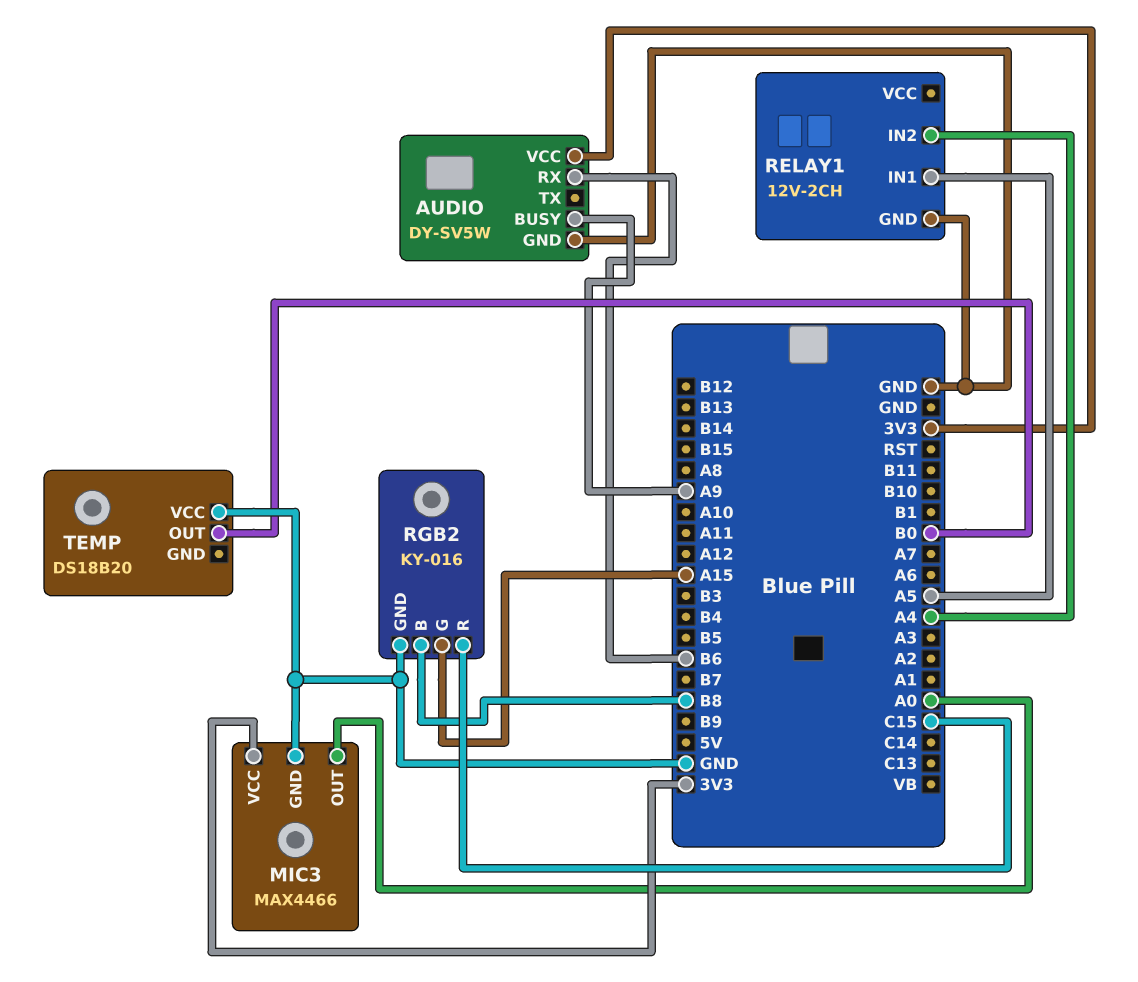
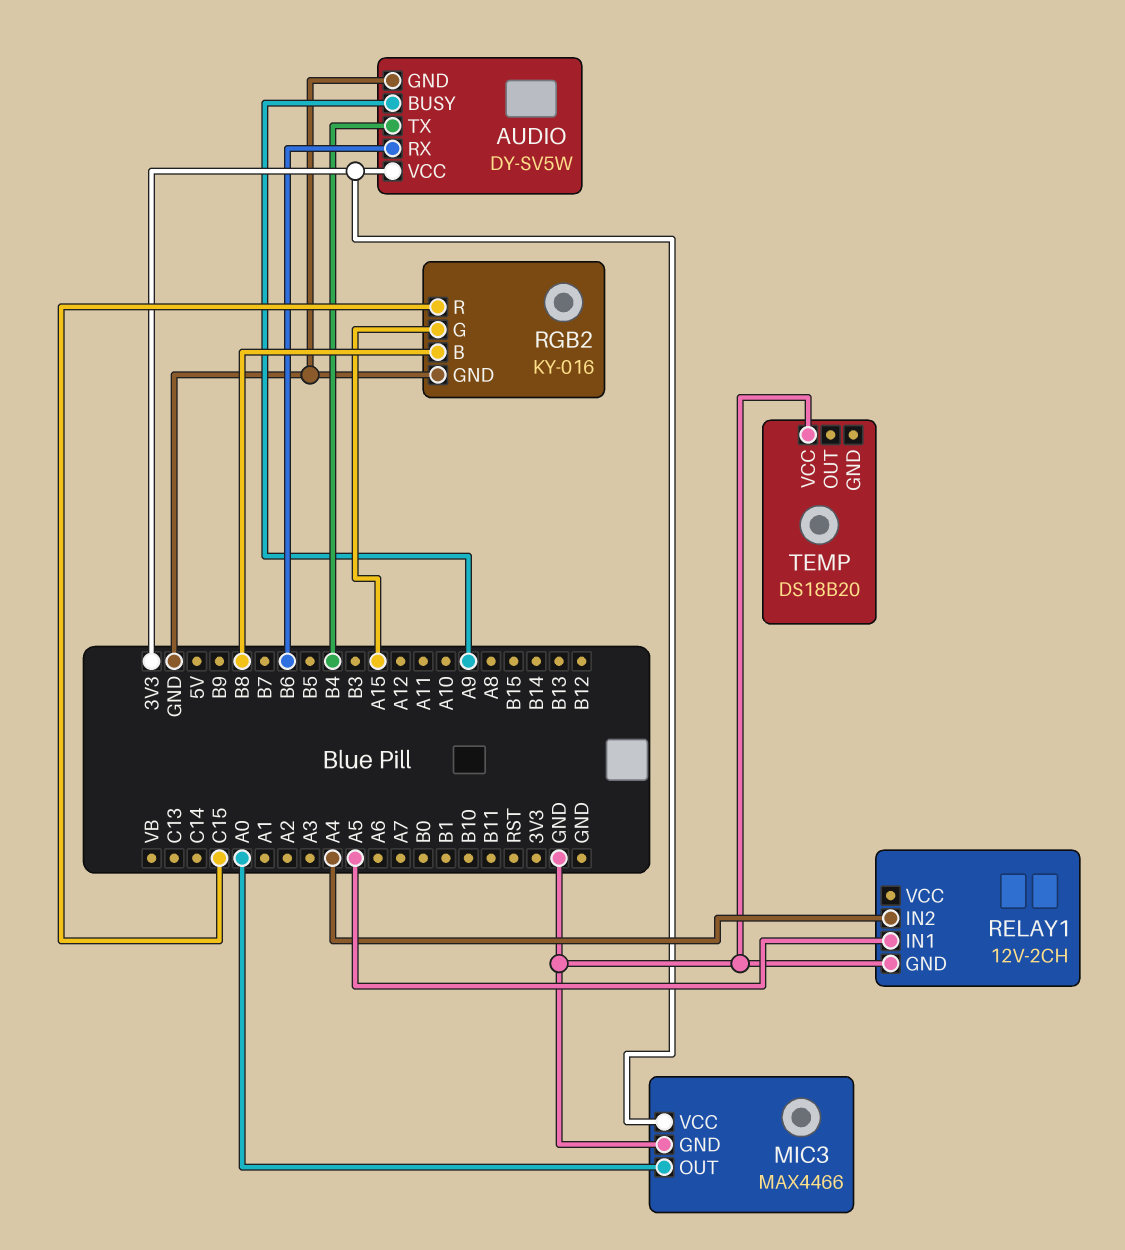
AUDIO pin TX: none -> B4
TEMP pin OUT: B0 -> none

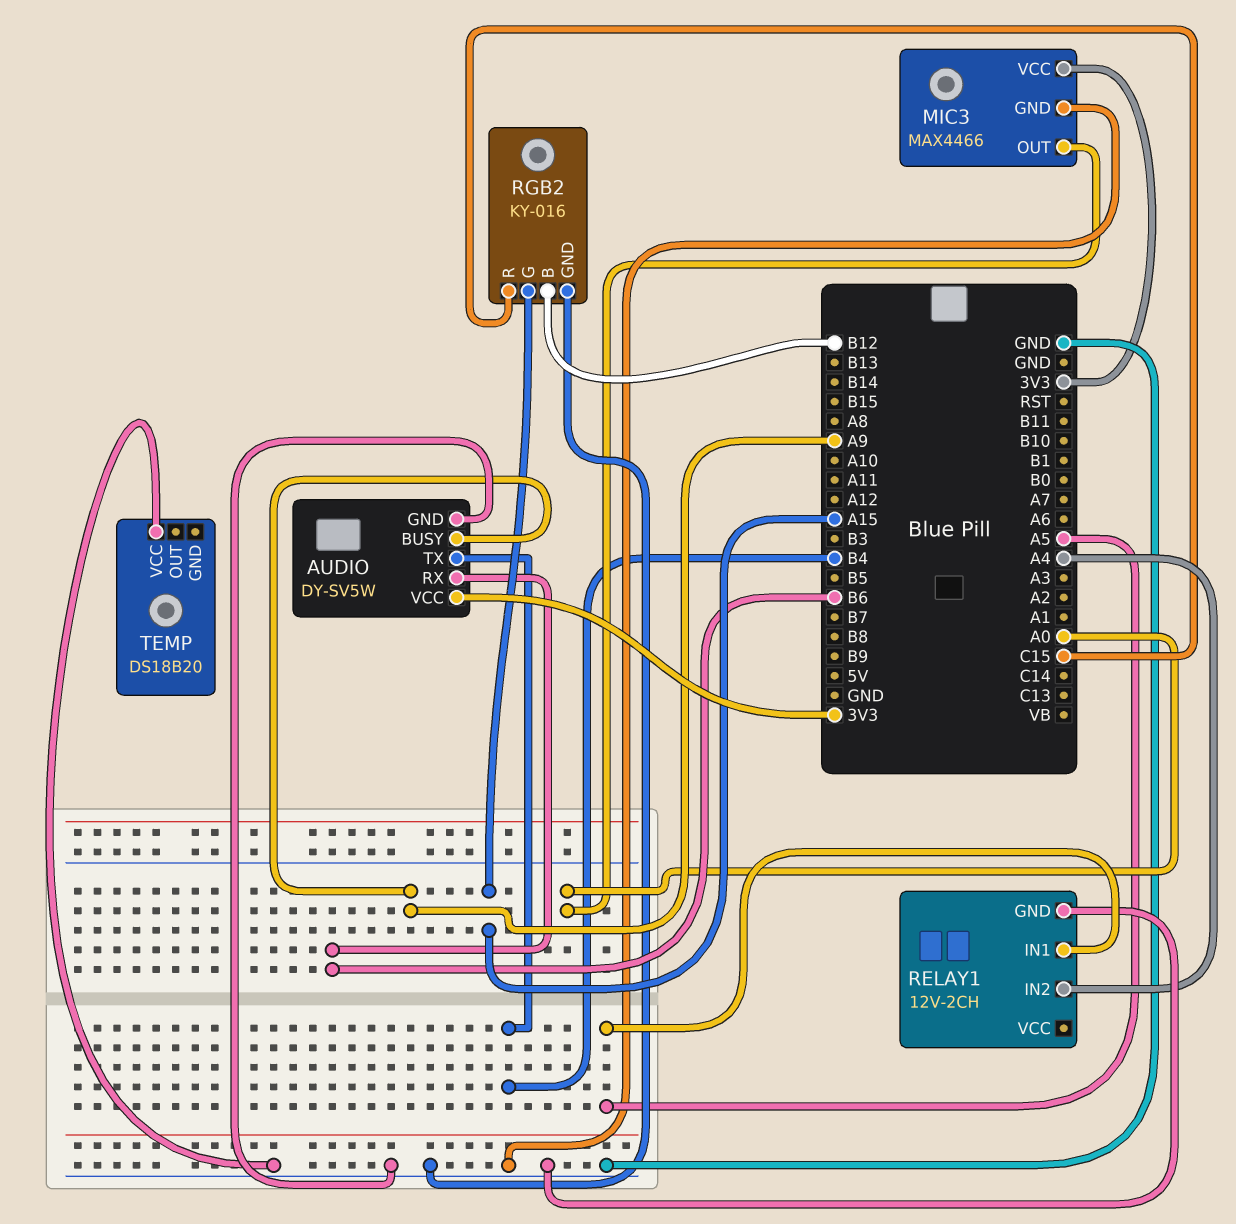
RGB2 pin B: B8 -> B12

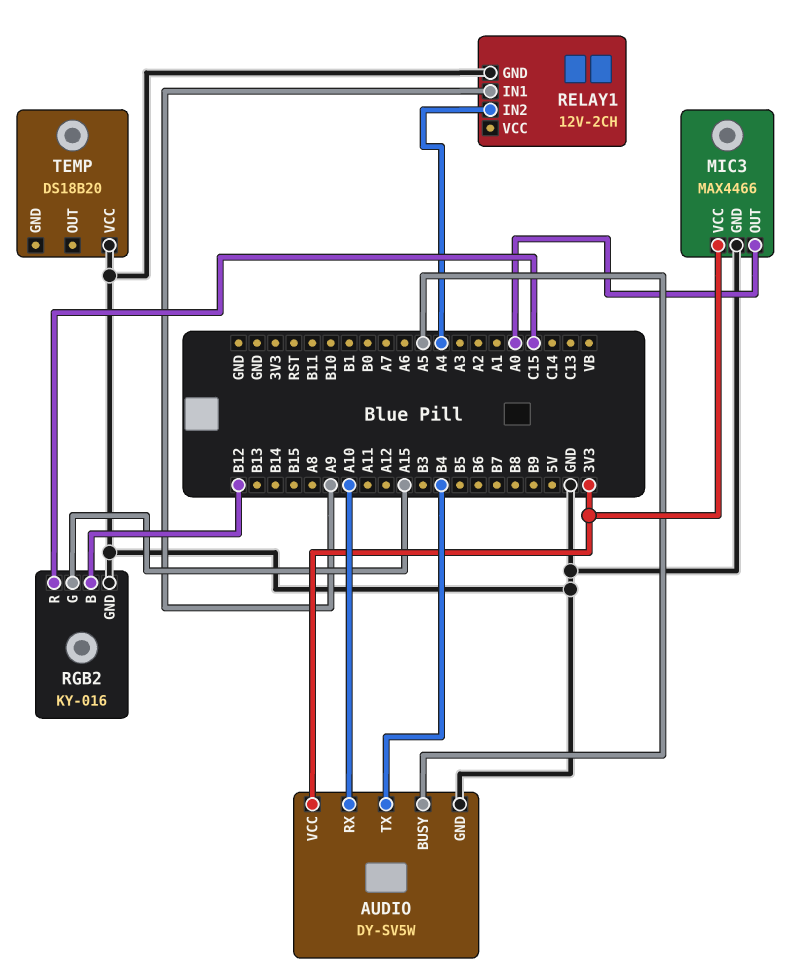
AUDIO pin BUSY: A9 -> A5
AUDIO pin RX: B6 -> A10
RELAY1 pin IN1: A5 -> A9

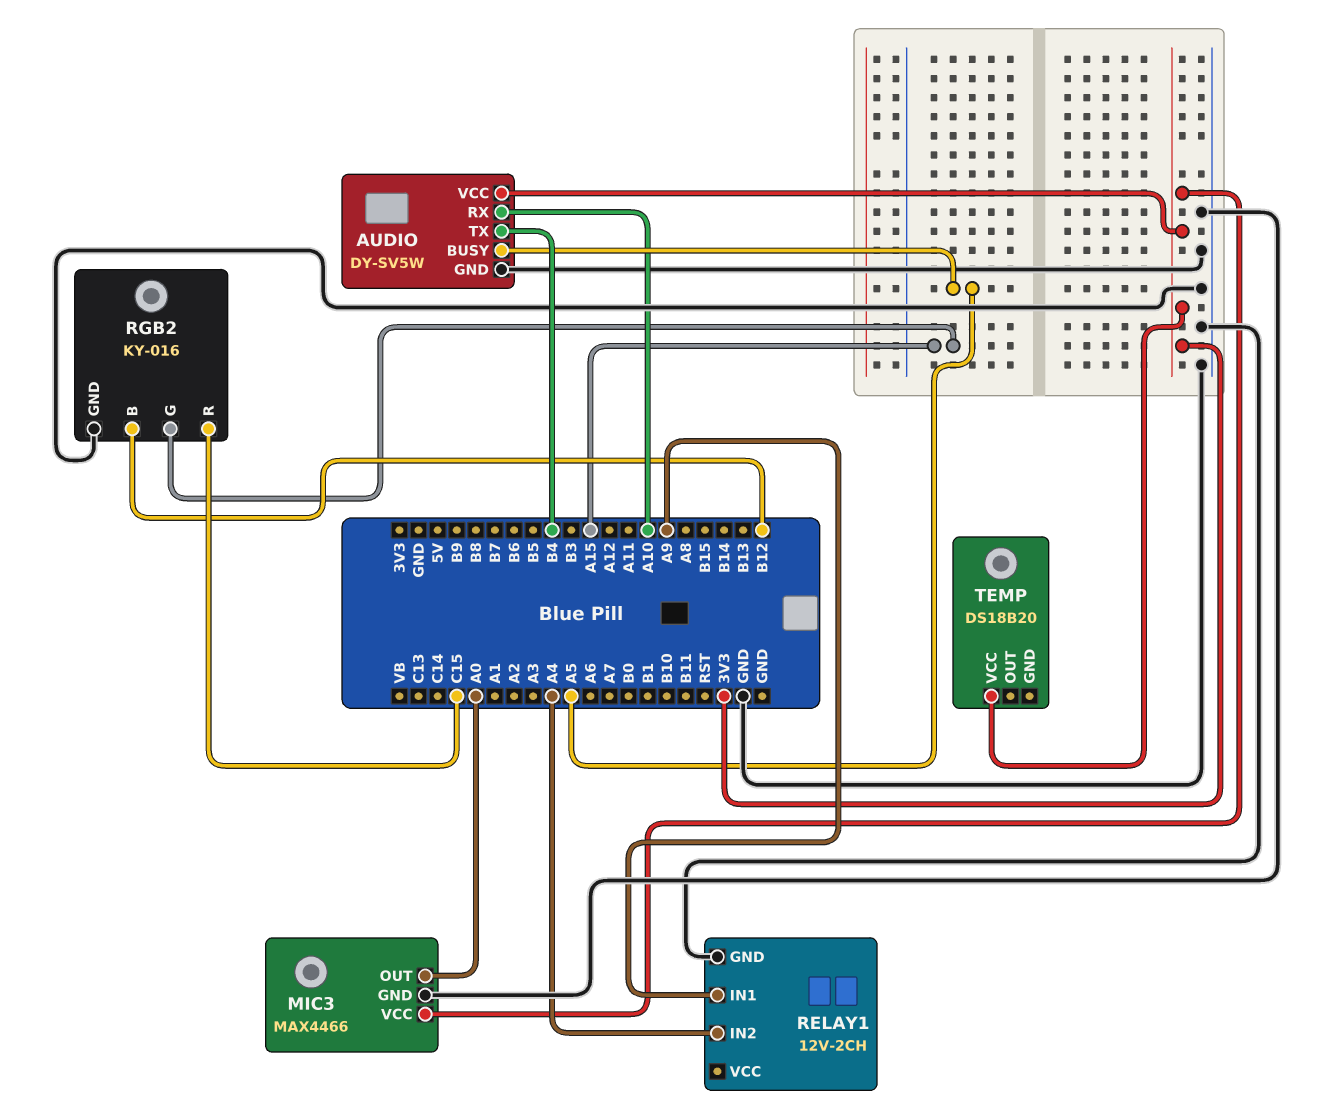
TEMP pin VCC: GND -> 3V3

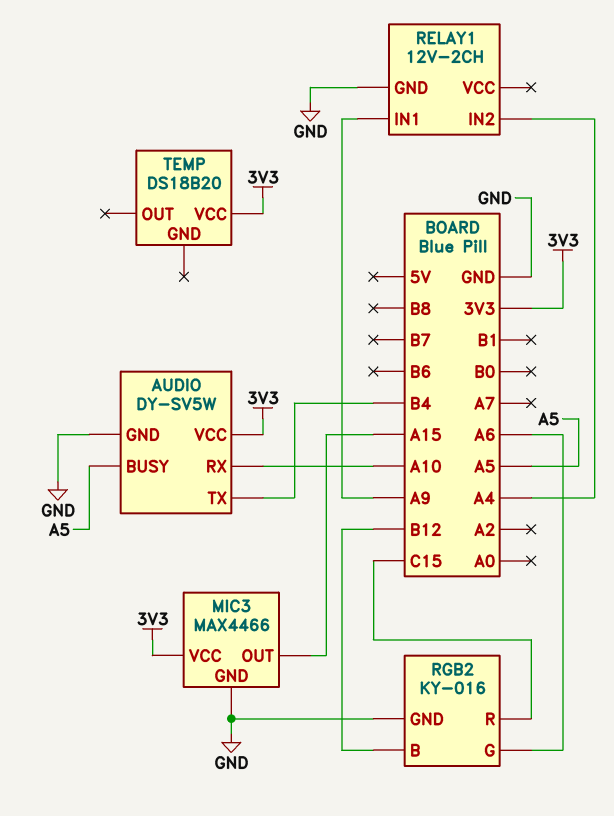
MIC3 pin OUT: A0 -> A15
RGB2 pin G: A15 -> A6

